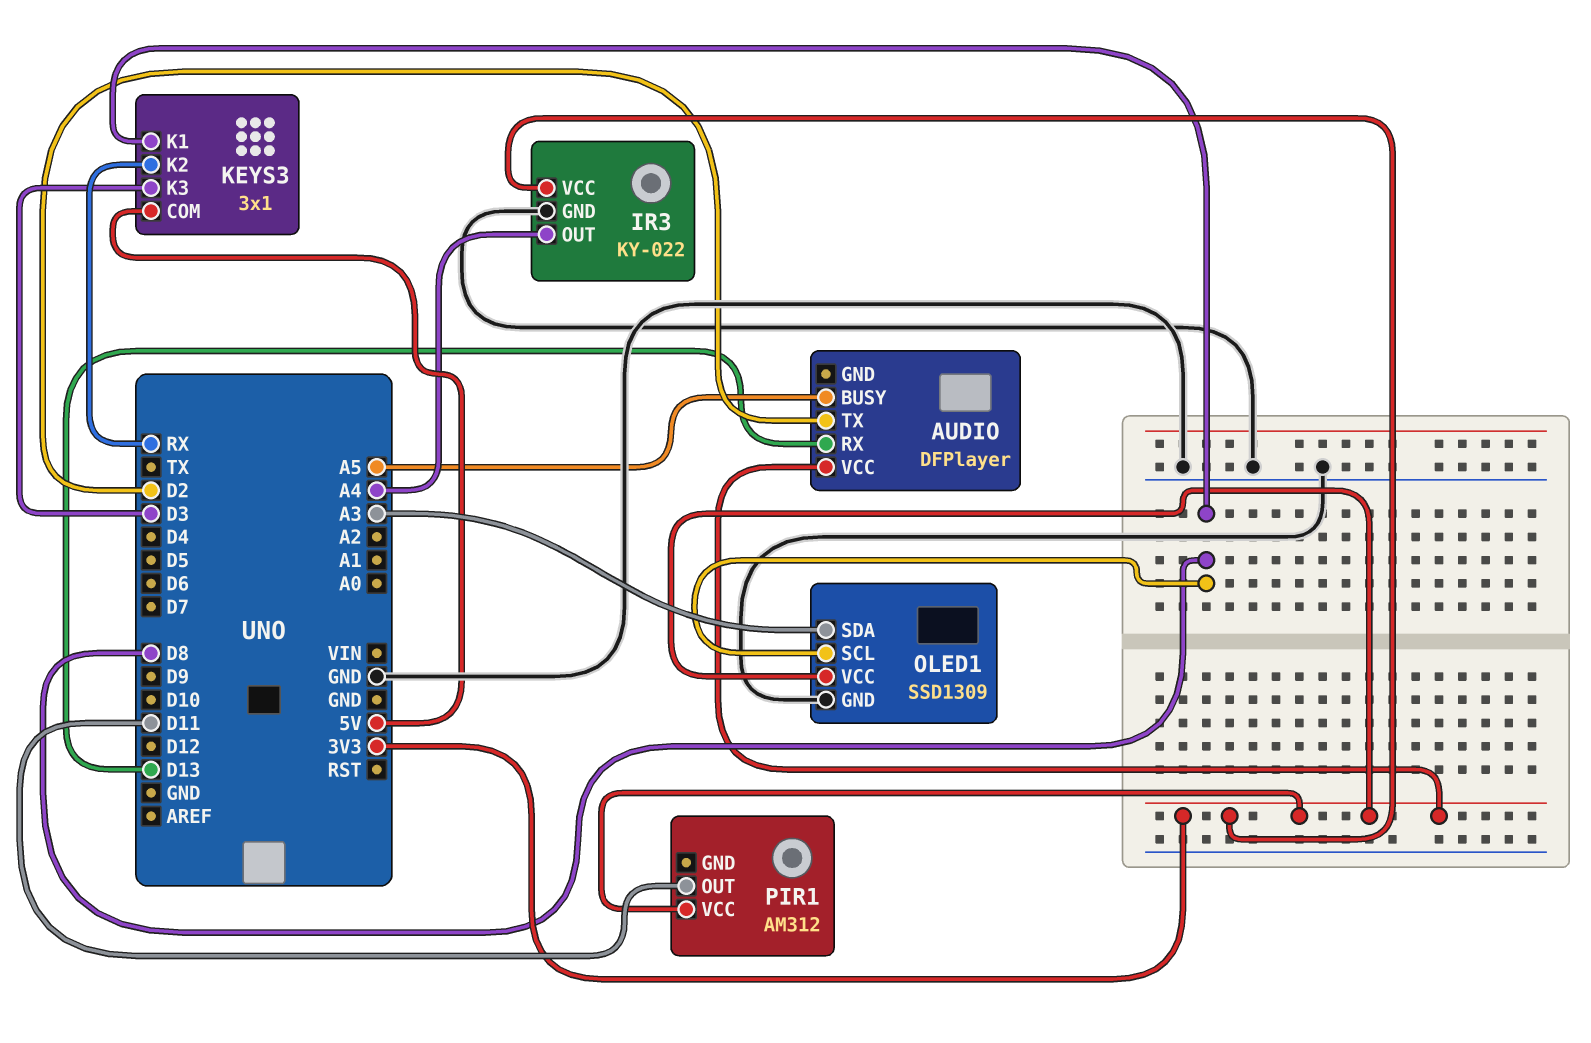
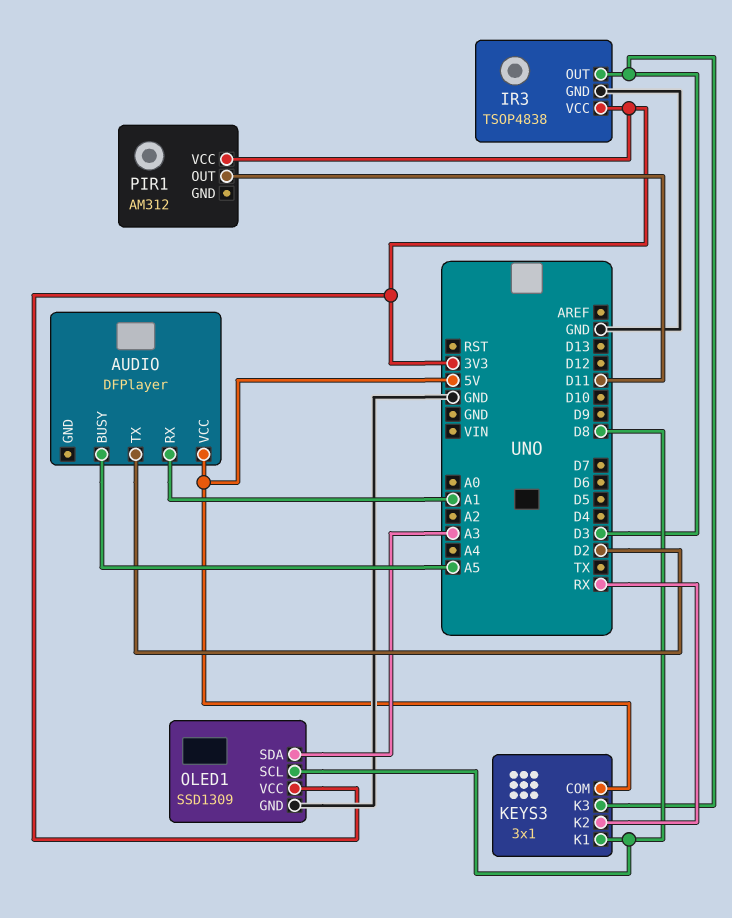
AUDIO pin RX: D13 -> A1
AUDIO pin VCC: 3V3 -> 5V
IR3: KY-022 -> TSOP4838
IR3 pin OUT: A4 -> D3

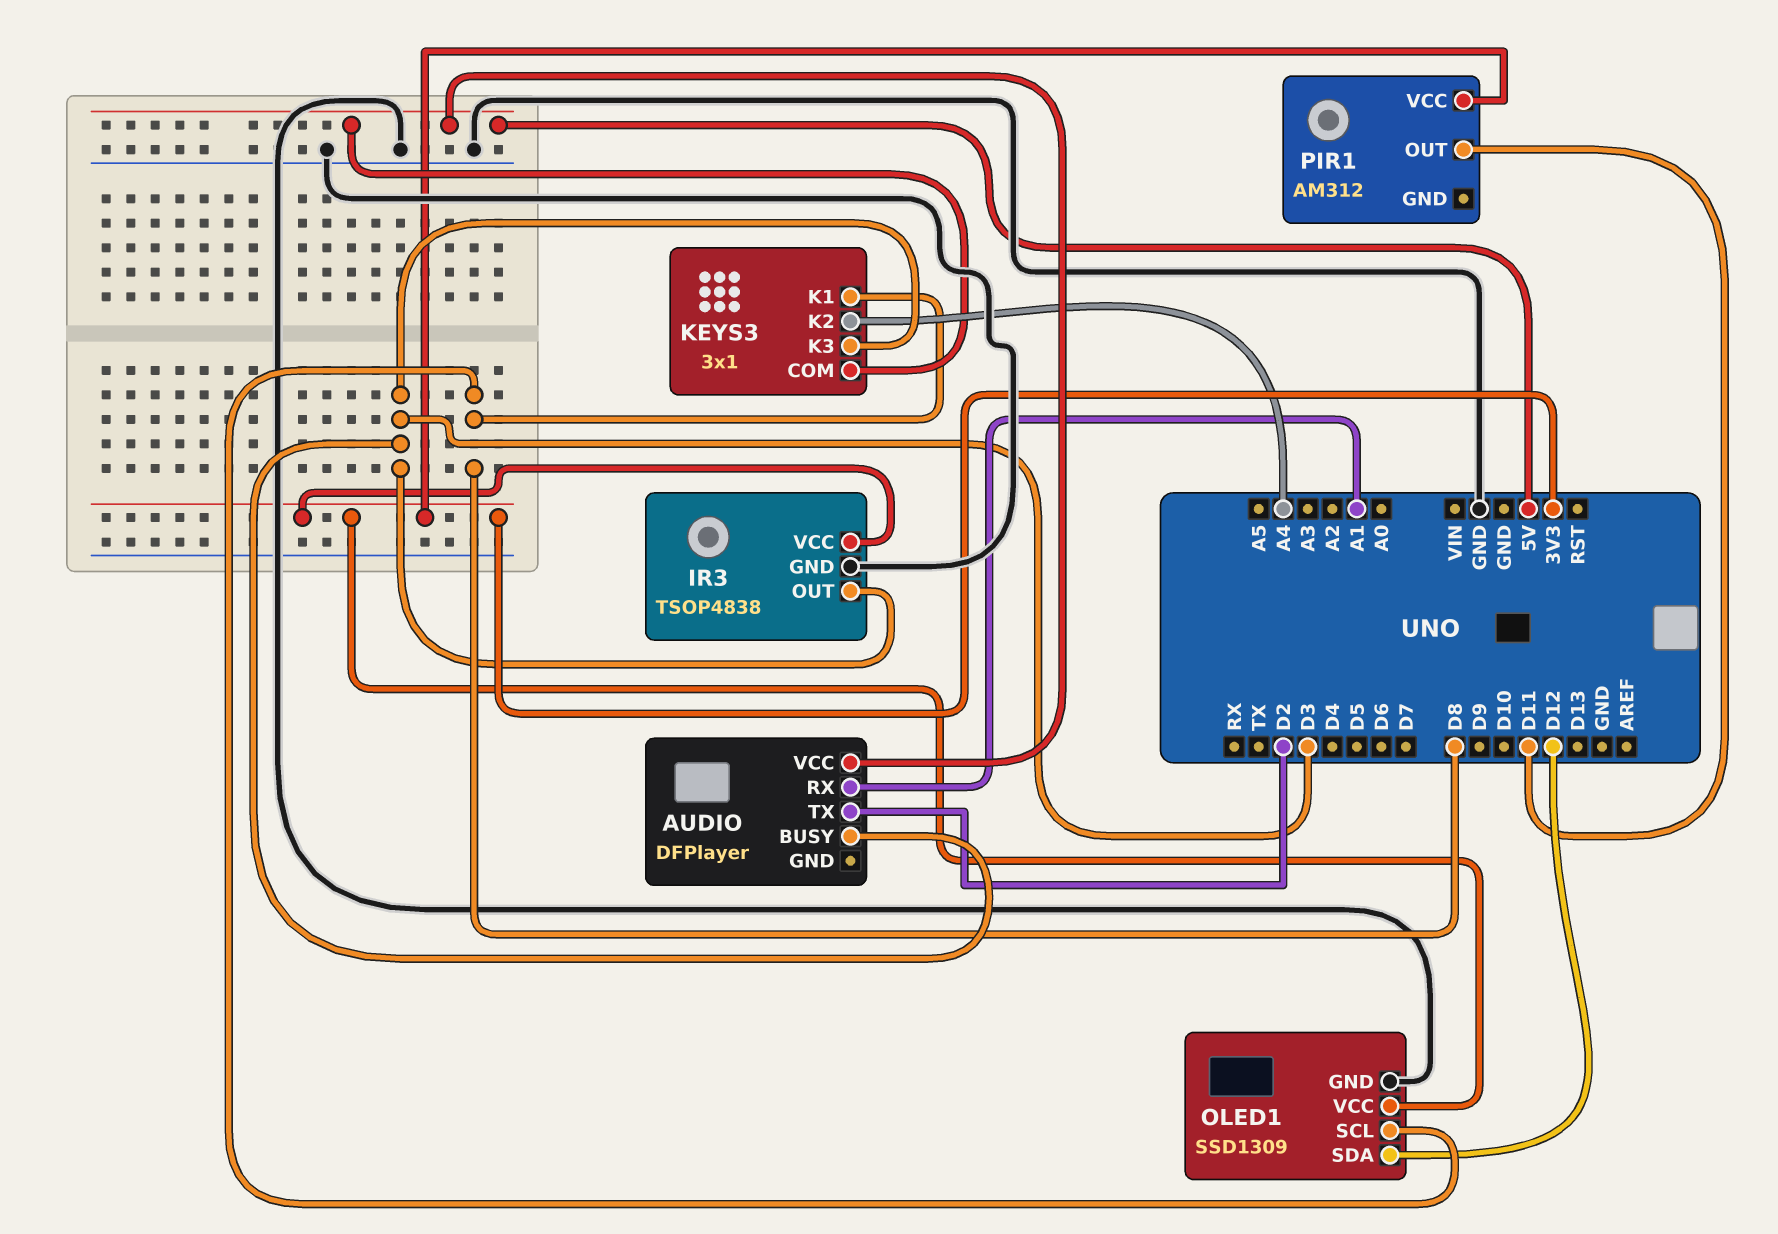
AUDIO pin BUSY: A5 -> D3
KEYS3 pin K2: RX -> A4
OLED1 pin SDA: A3 -> D12

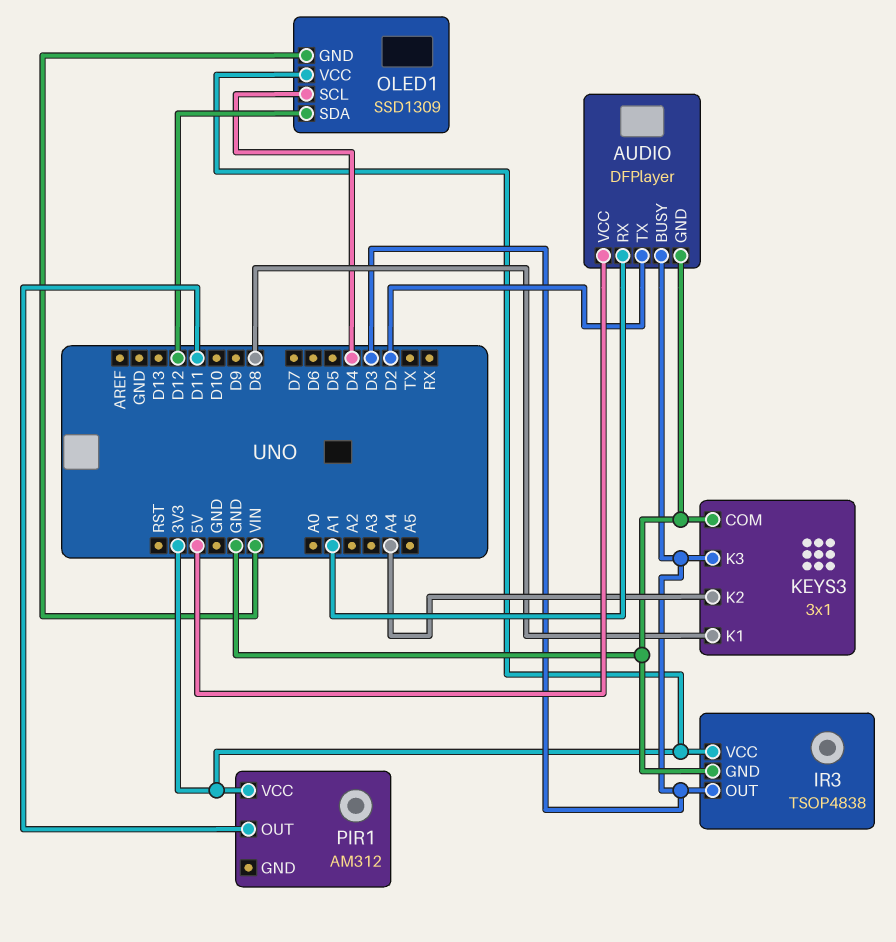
AUDIO pin GND: none -> GND
KEYS3 pin COM: 5V -> GND
OLED1 pin GND: GND -> VIN
OLED1 pin SCL: D8 -> D4

